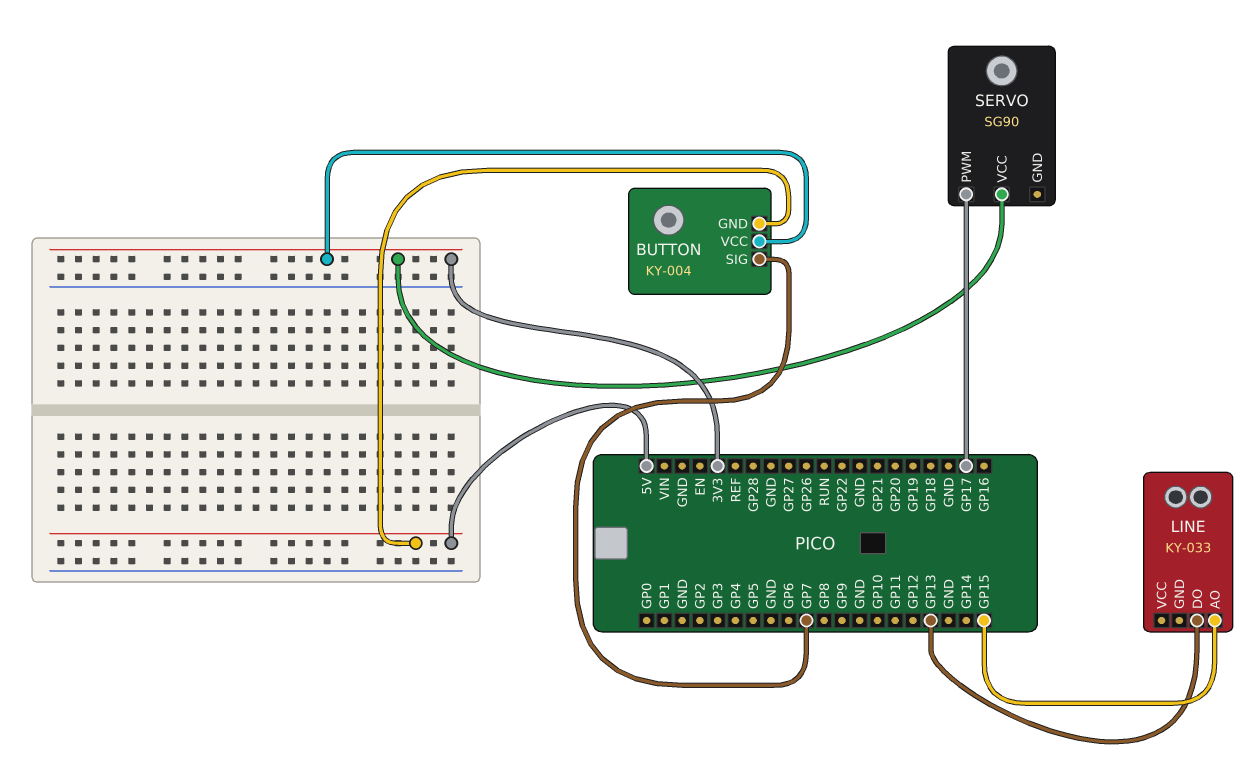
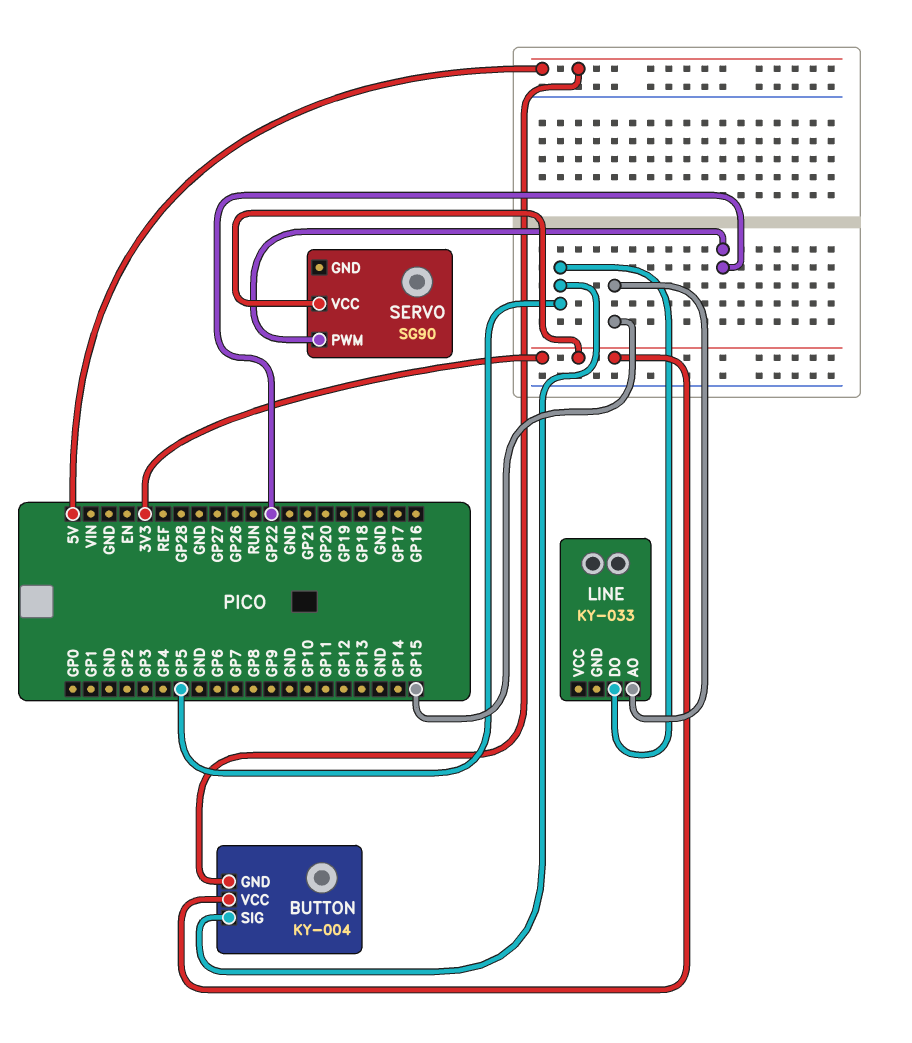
BUTTON pin SIG: GP7 -> GP5
LINE pin DO: GP13 -> GP5
SERVO pin PWM: GP17 -> GP22

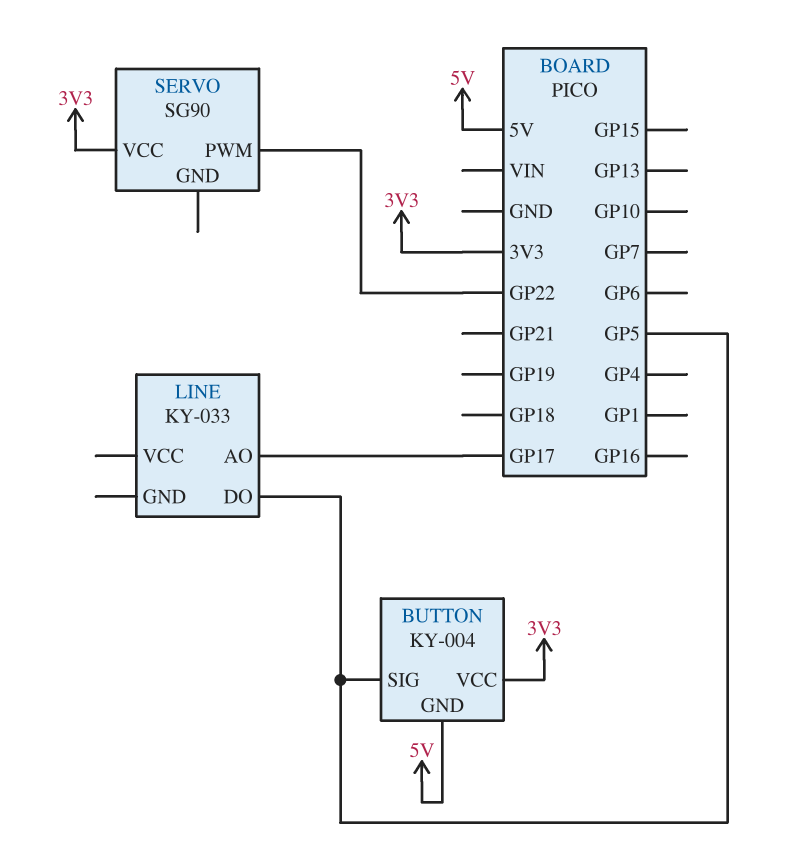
LINE pin AO: GP15 -> GP17

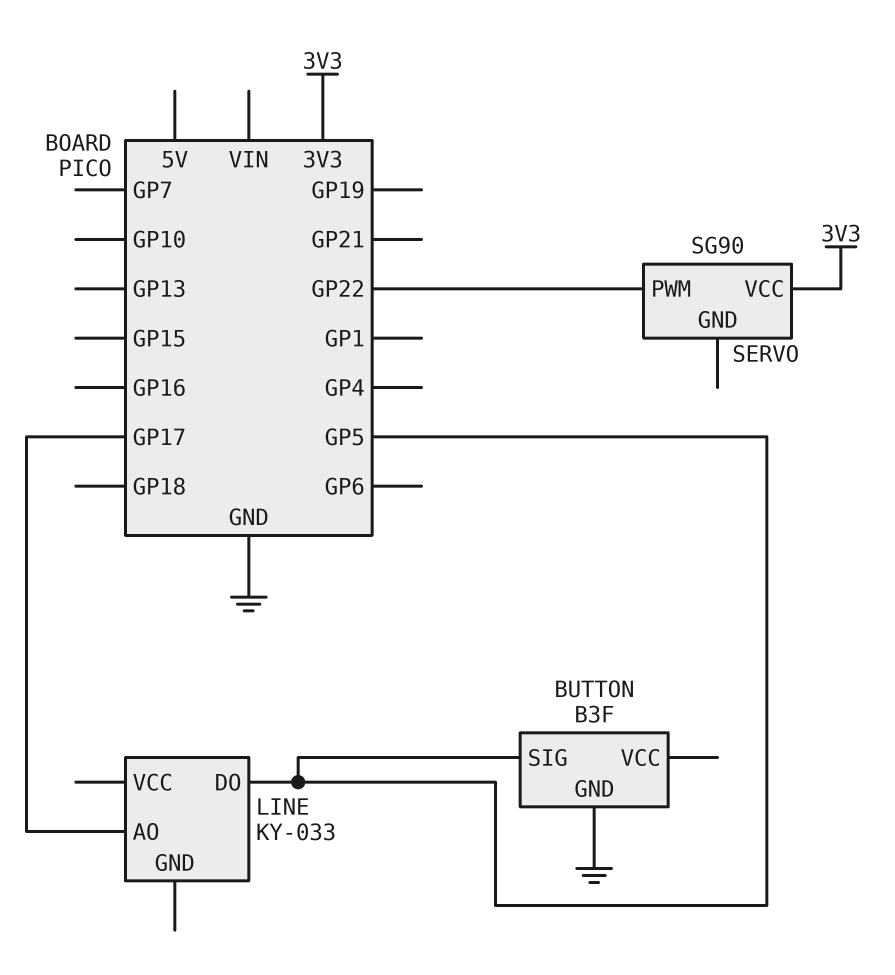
BUTTON: KY-004 -> B3F
BUTTON pin GND: 5V -> GND
BUTTON pin VCC: 3V3 -> none

